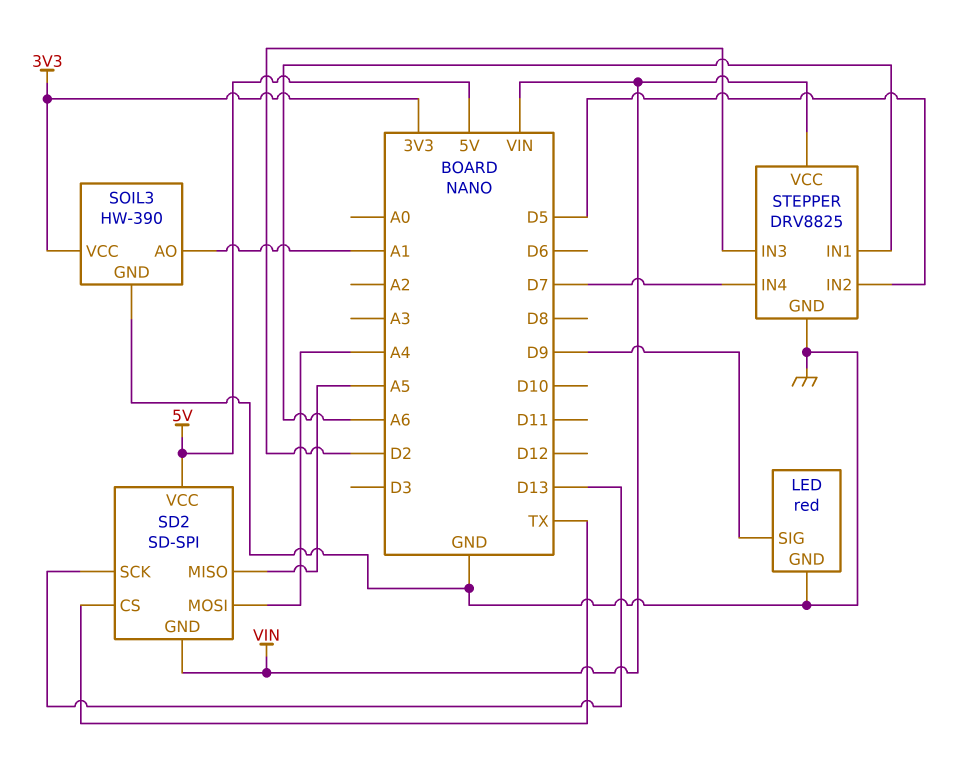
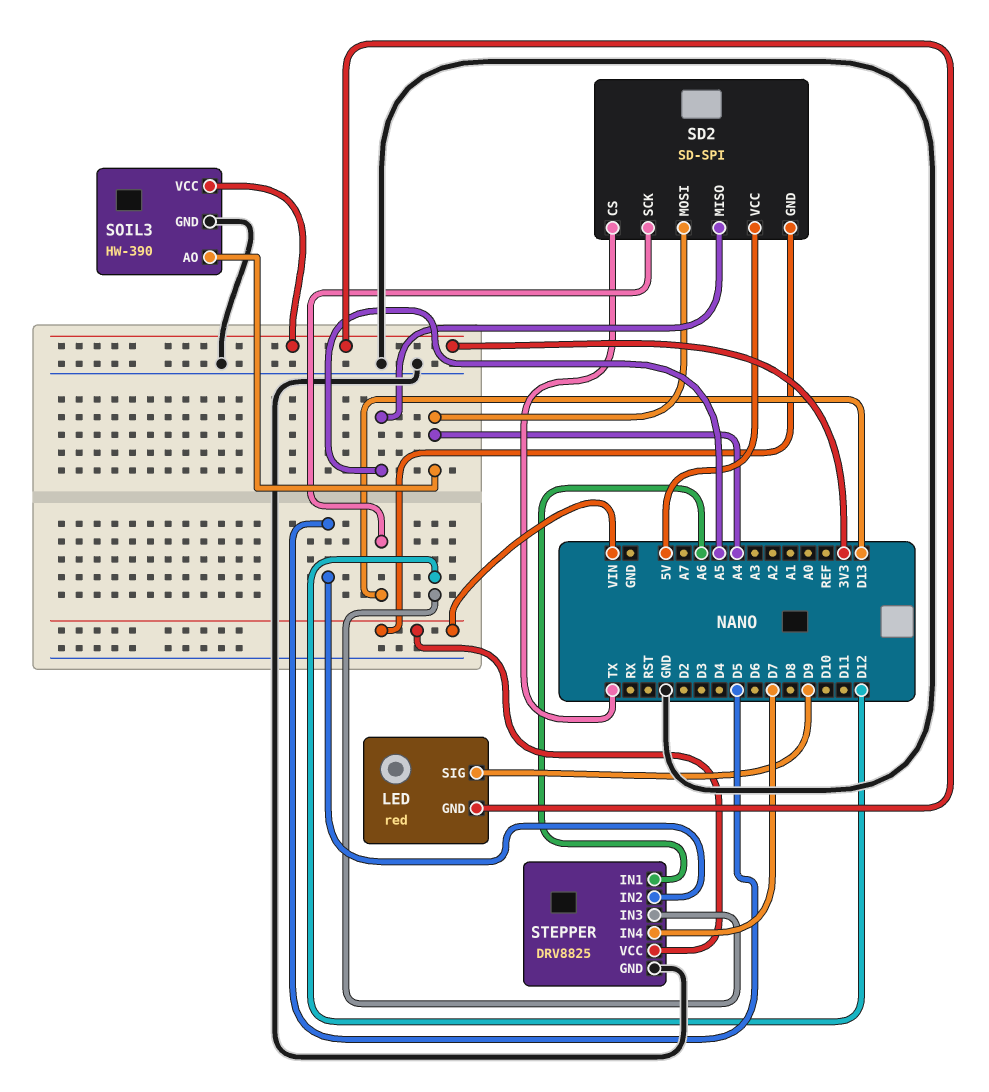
LED pin GND: GND -> 3V3
SOIL3 pin AO: A1 -> A4
STEPPER pin IN3: D2 -> D12

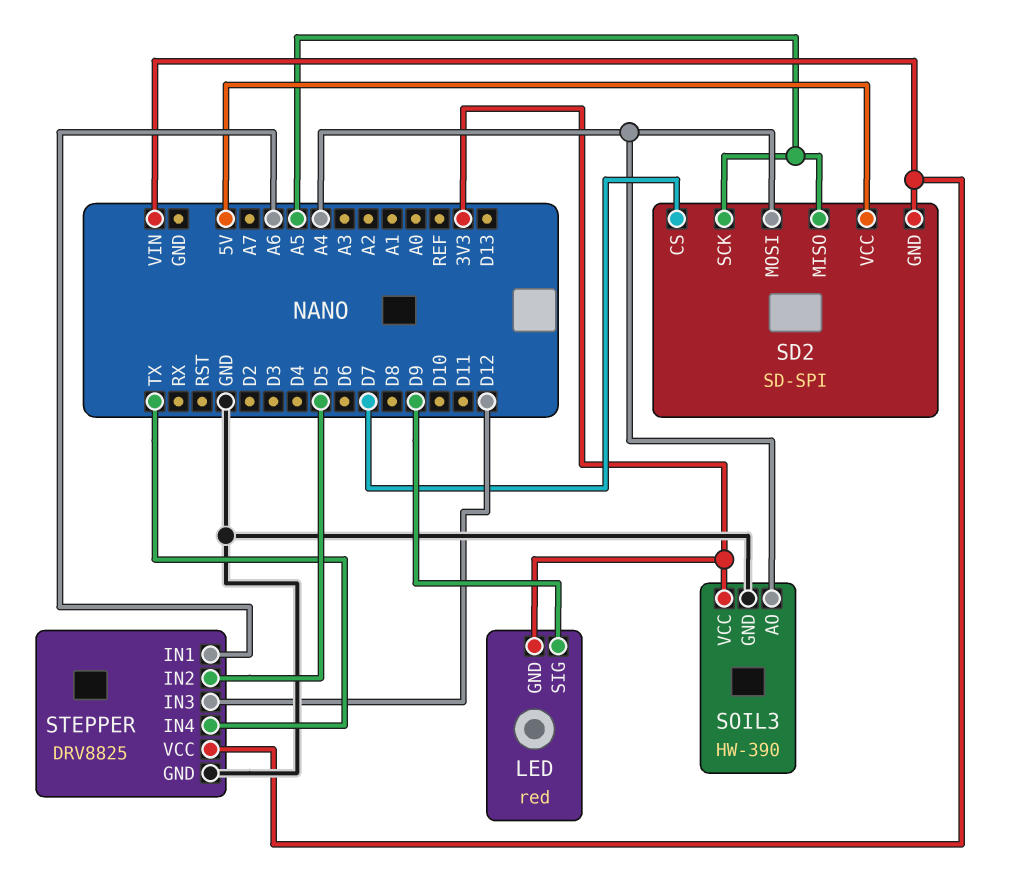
SD2 pin CS: TX -> D7
SD2 pin SCK: D13 -> A5
STEPPER pin IN4: D7 -> TX

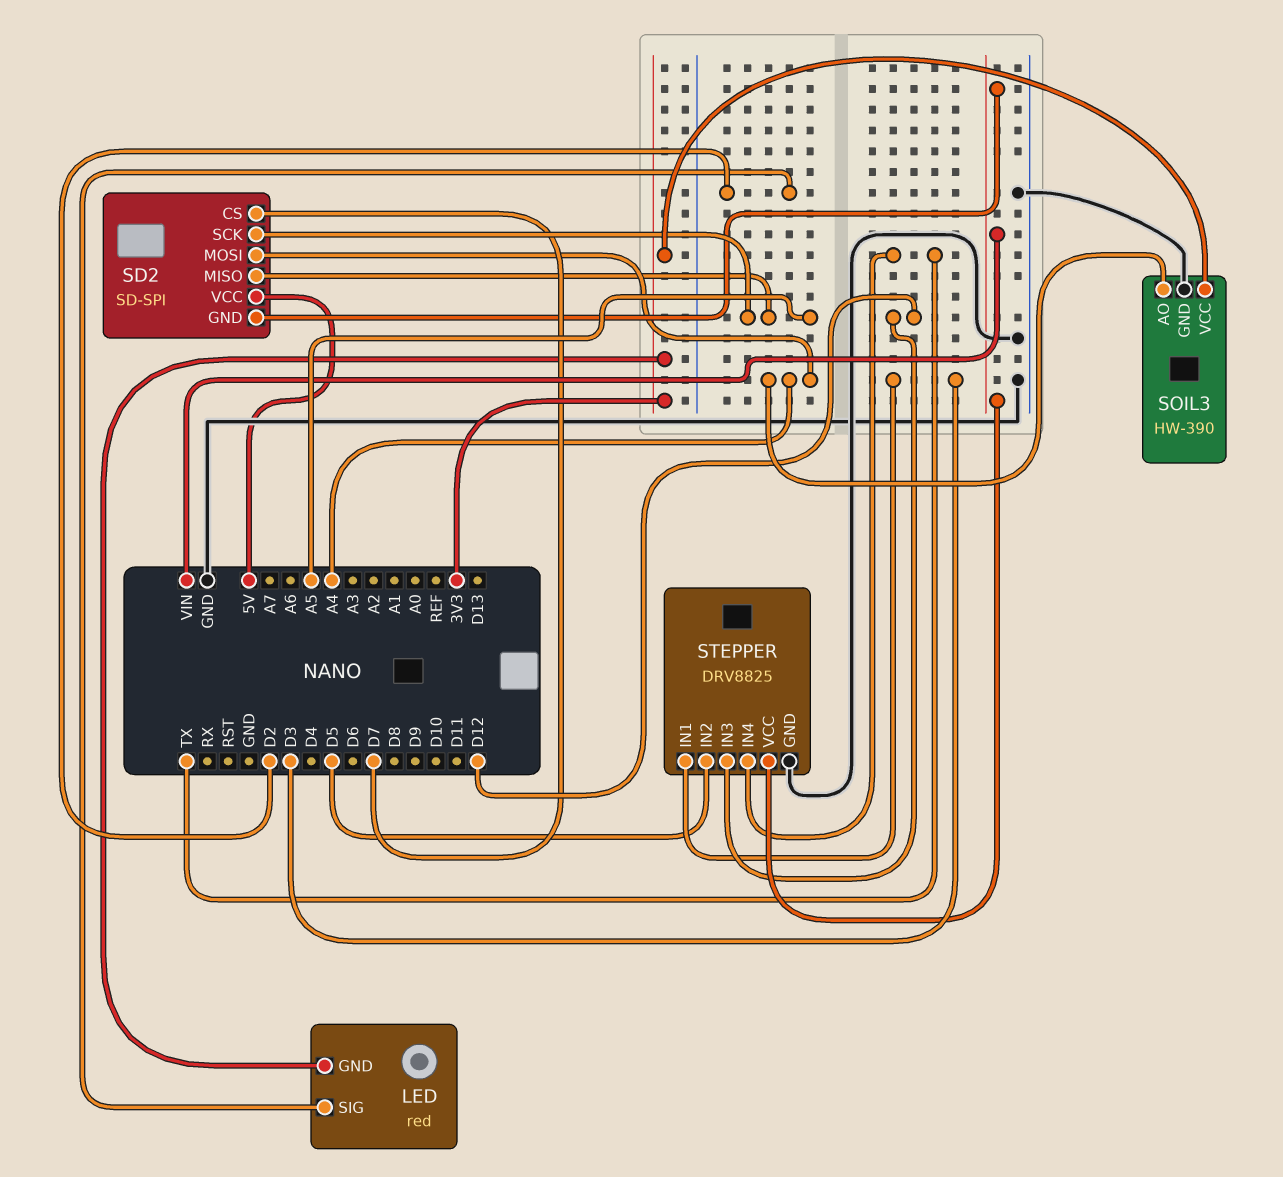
LED pin SIG: D9 -> D2
STEPPER pin IN1: A6 -> D3

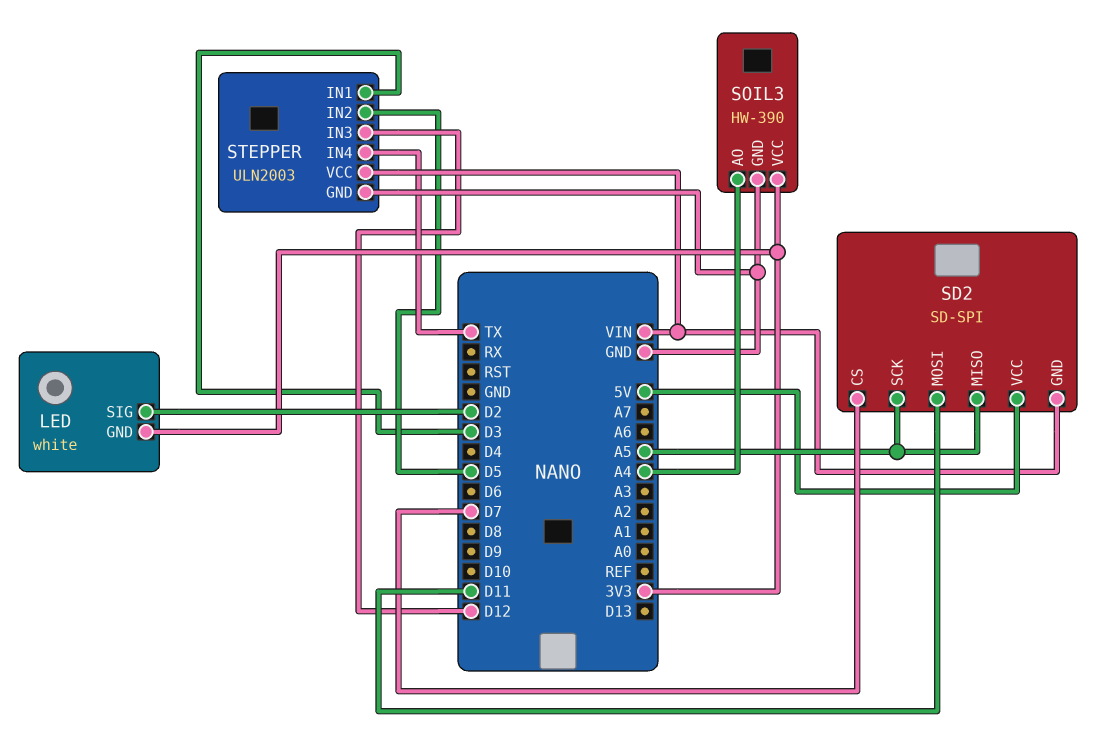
LED: red -> white
SD2 pin MOSI: A4 -> D11
STEPPER: DRV8825 -> ULN2003

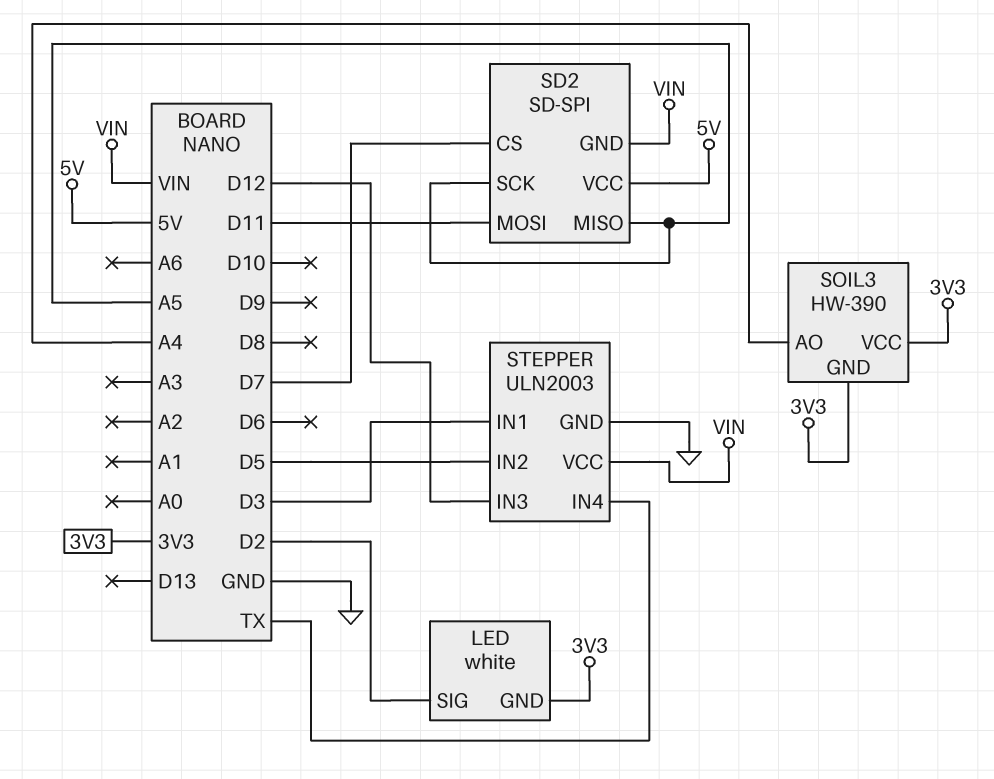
SOIL3 pin GND: GND -> 3V3

